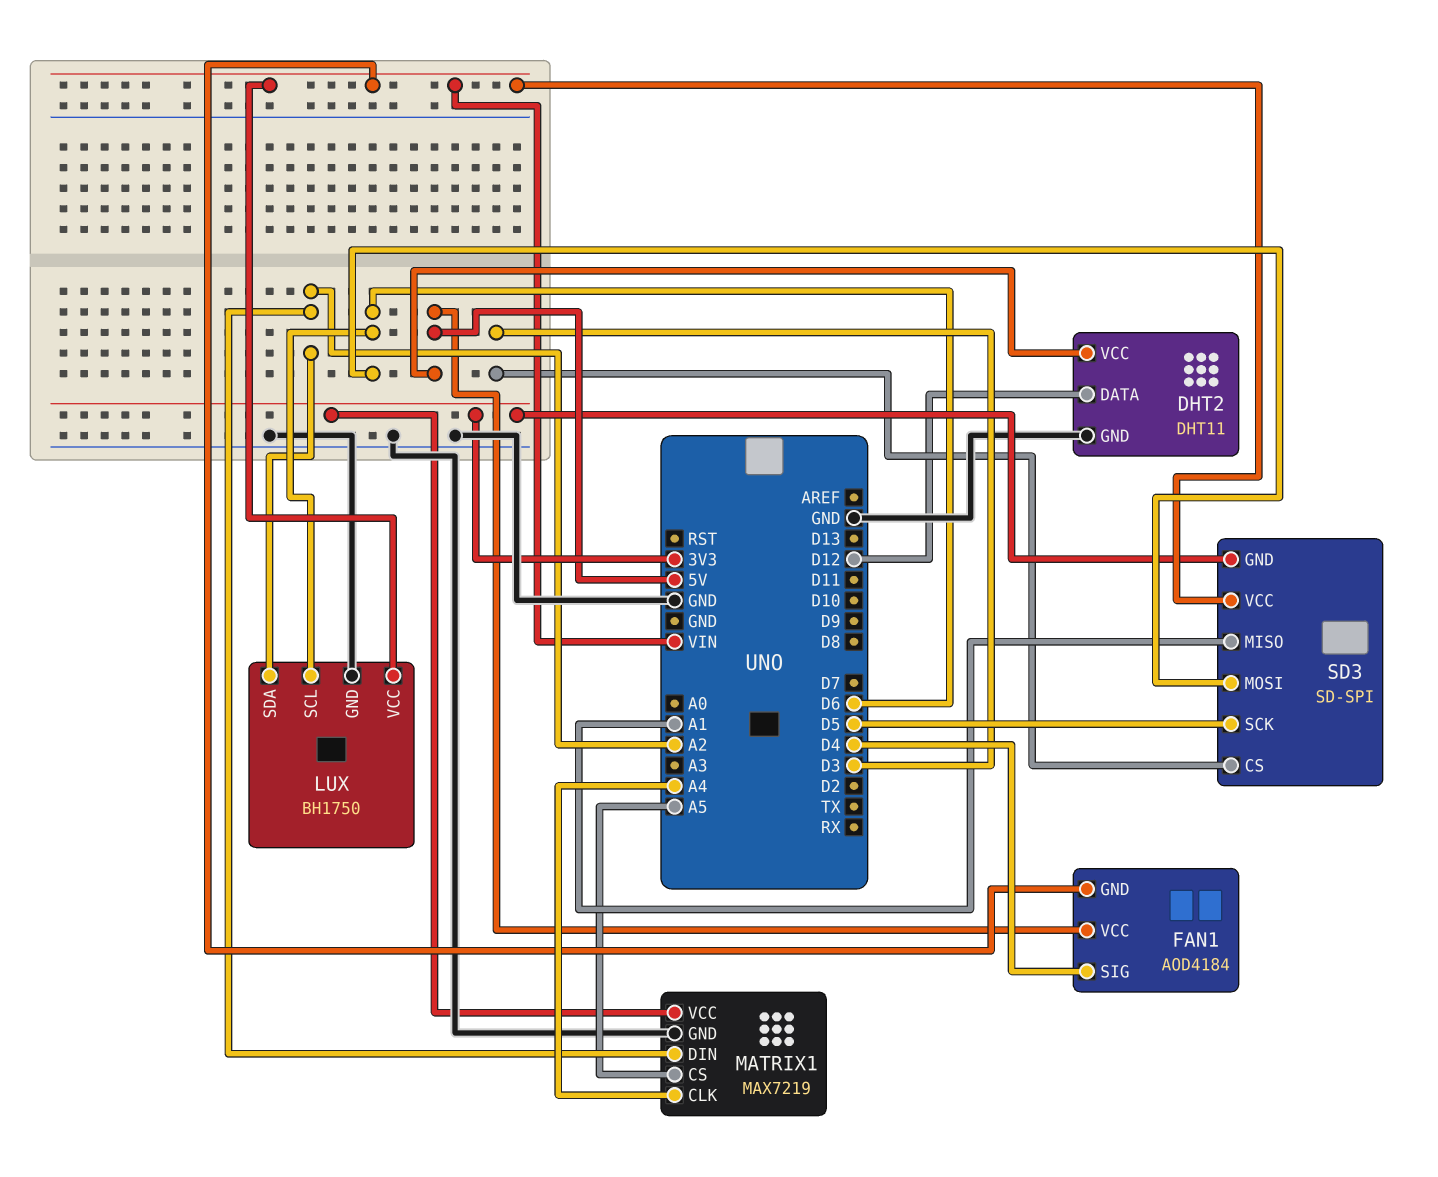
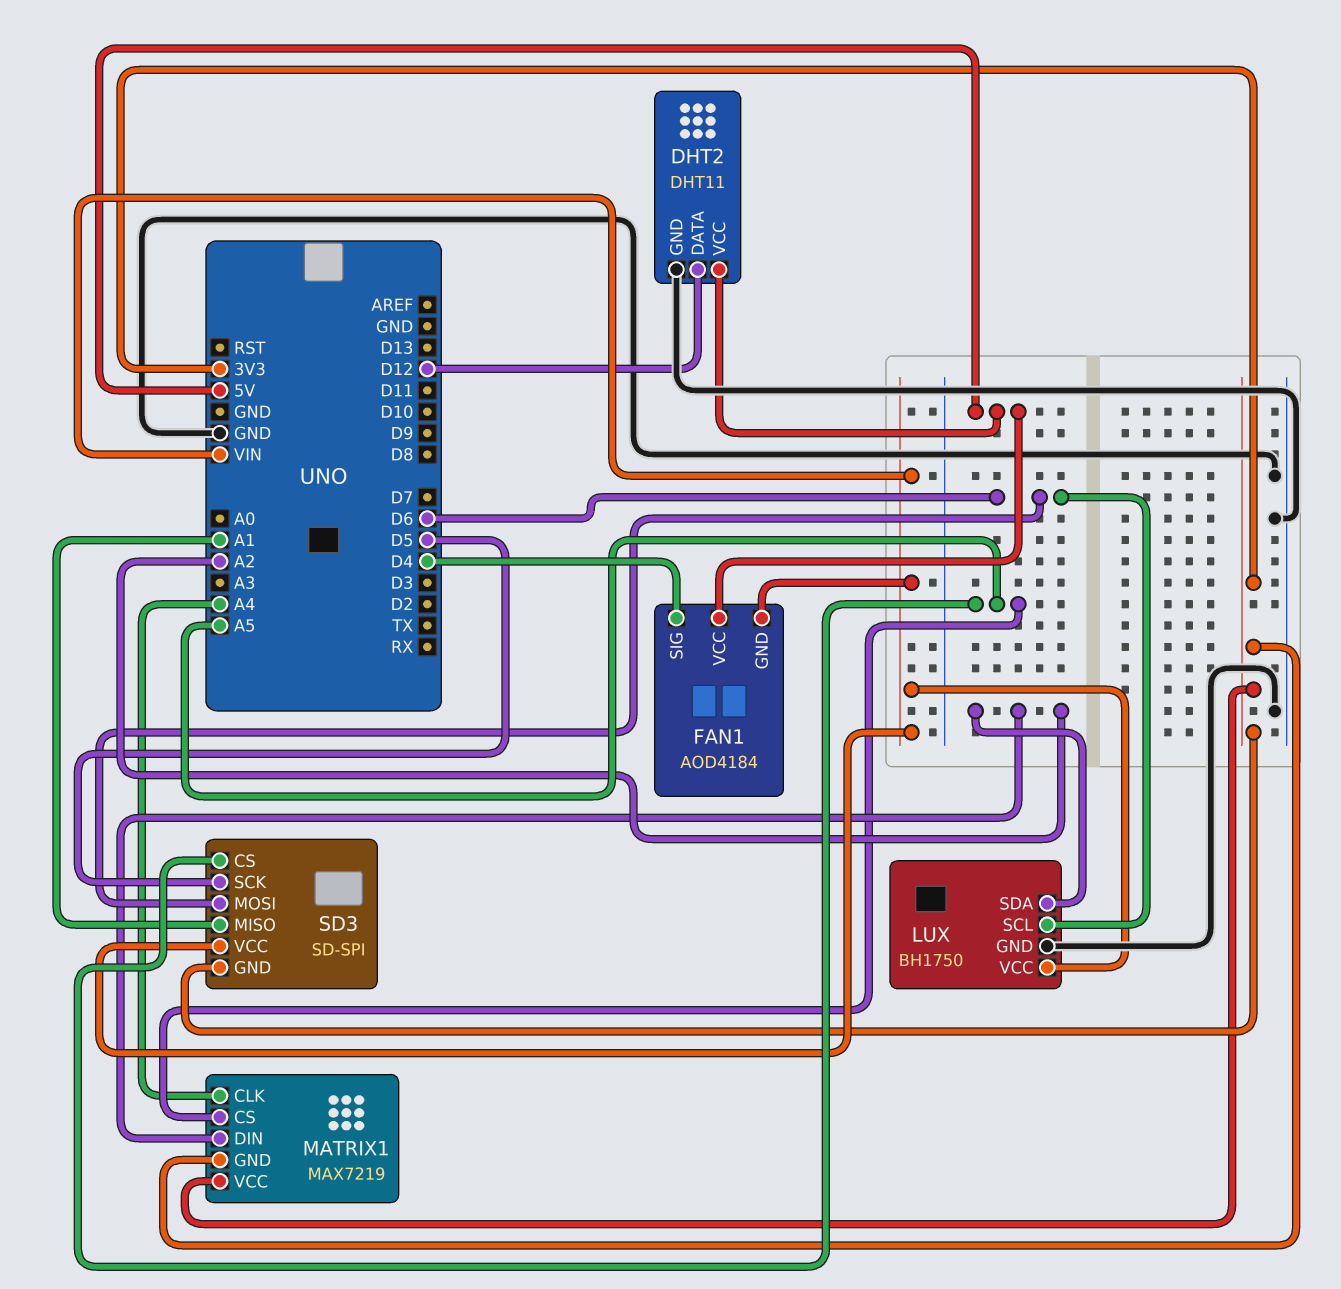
MATRIX1 pin GND: GND -> 3V3
SD3 pin CS: D3 -> A5

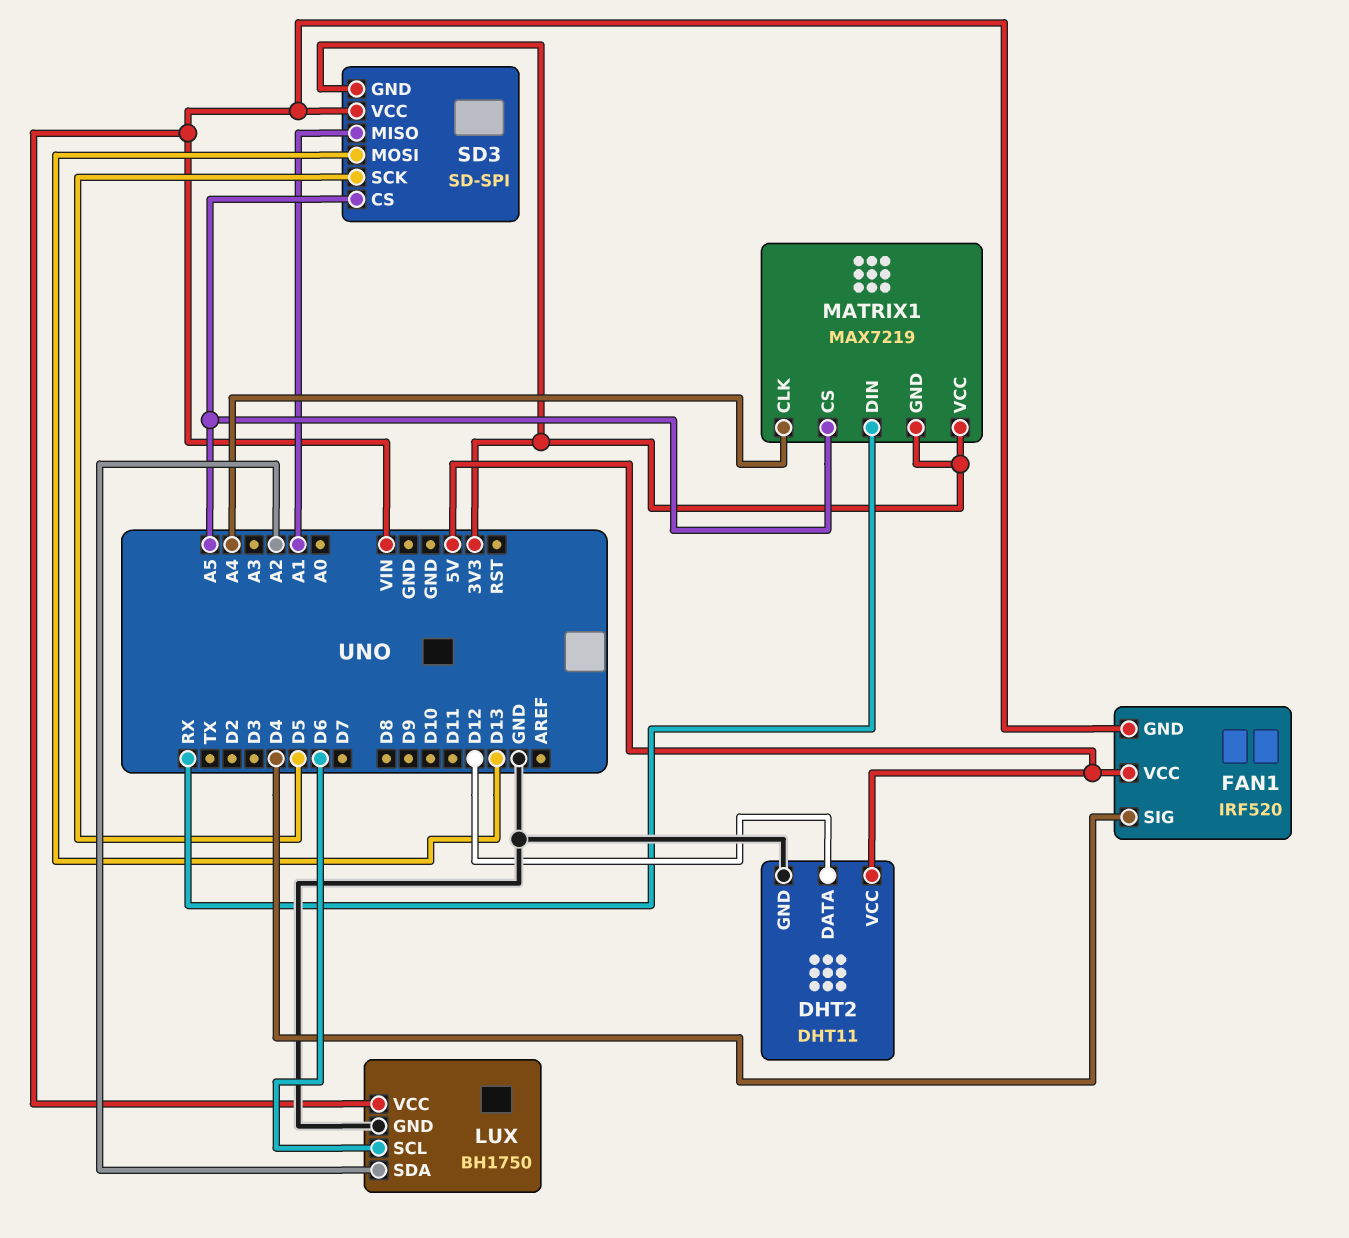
FAN1: AOD4184 -> IRF520
MATRIX1 pin DIN: A2 -> RX
SD3 pin MOSI: D6 -> D13

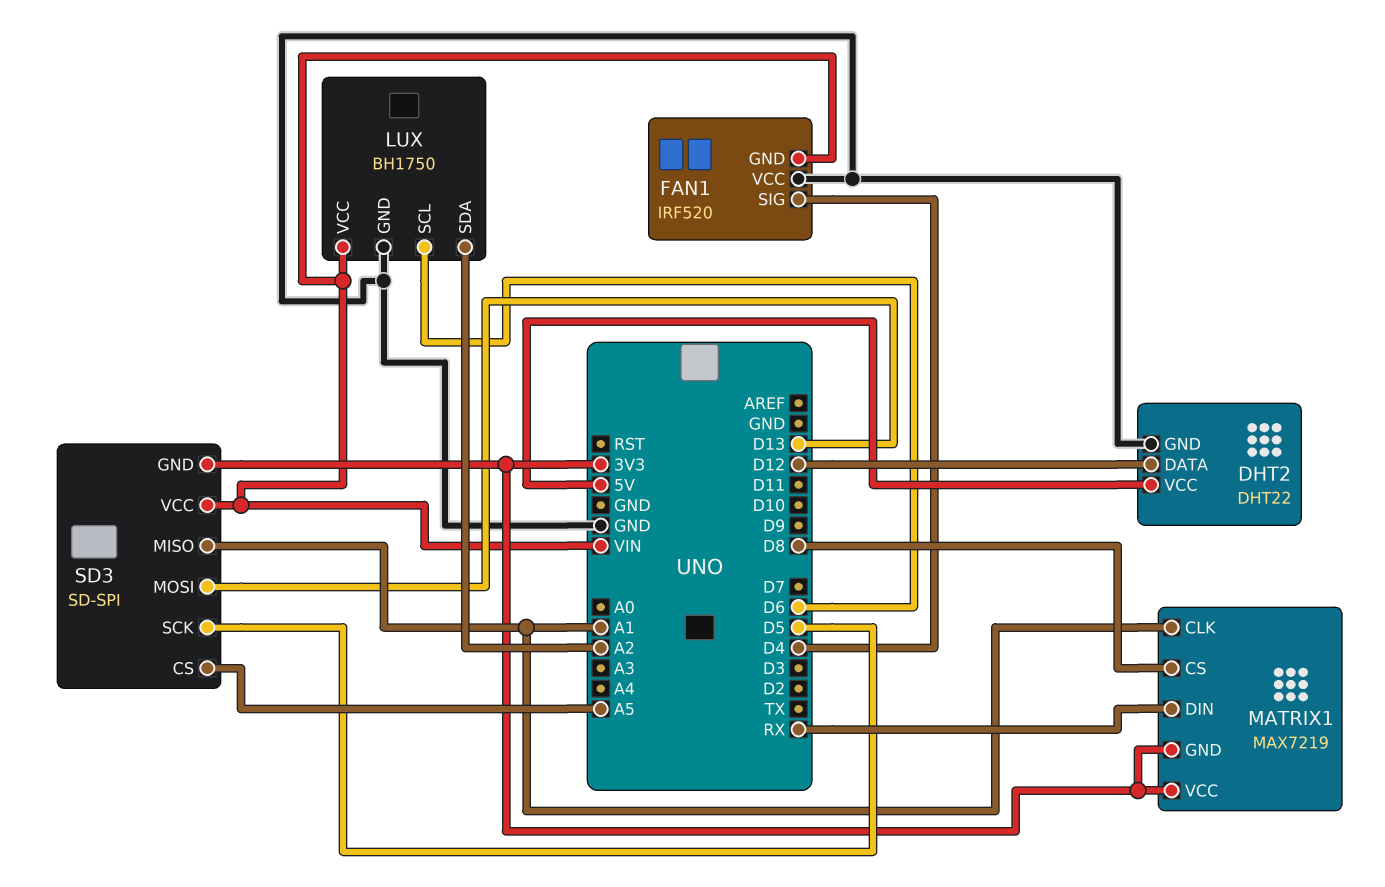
DHT2: DHT11 -> DHT22
FAN1 pin VCC: 5V -> GND
MATRIX1 pin CLK: A4 -> A1
MATRIX1 pin CS: A5 -> D8

